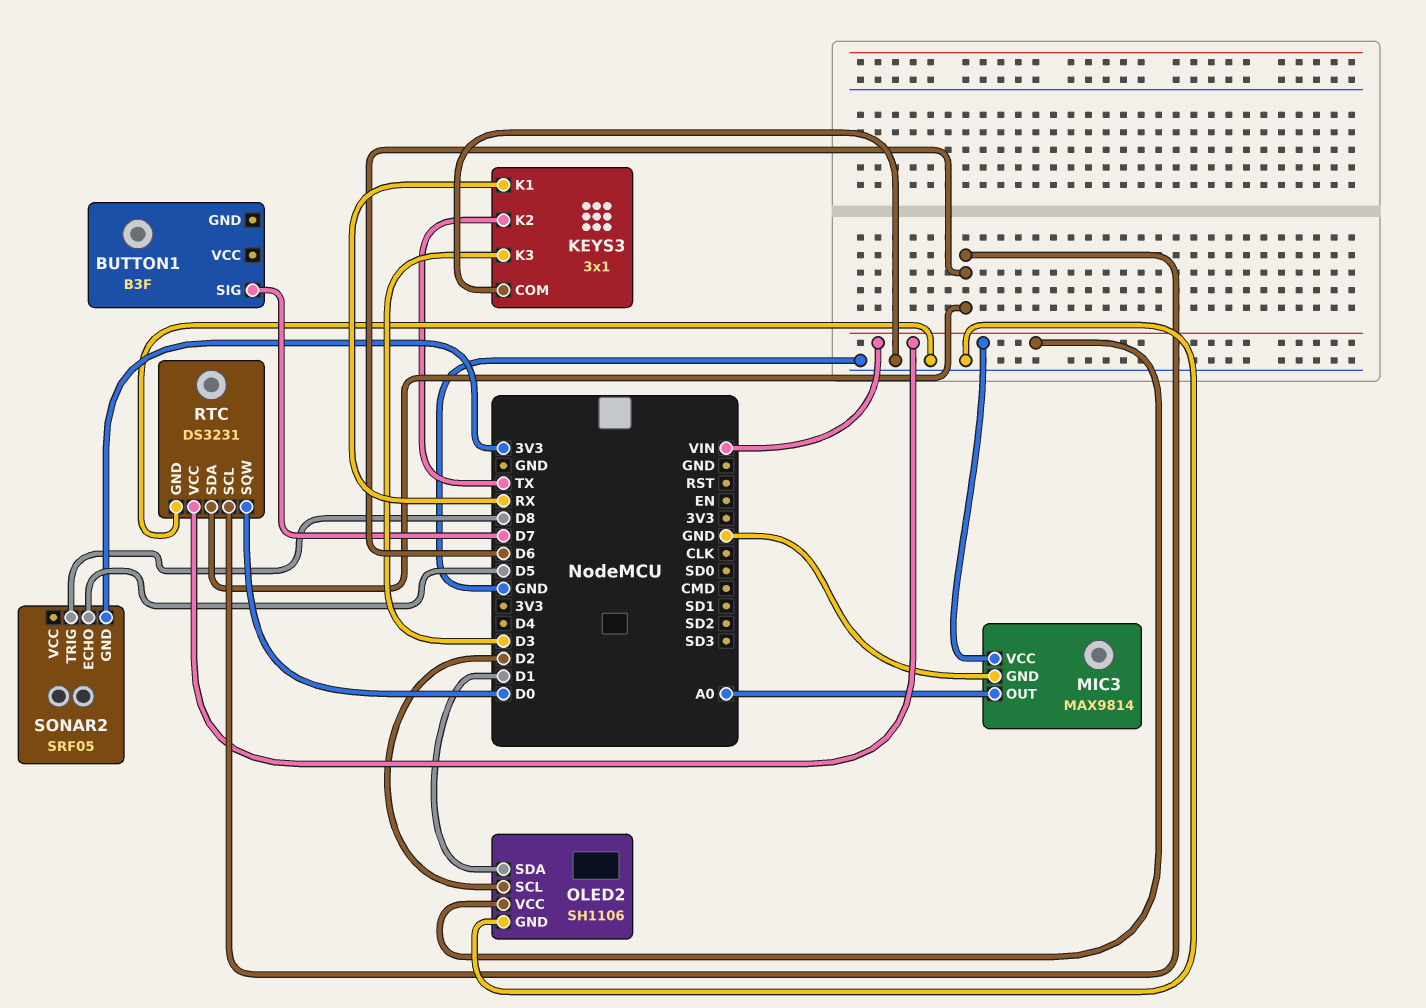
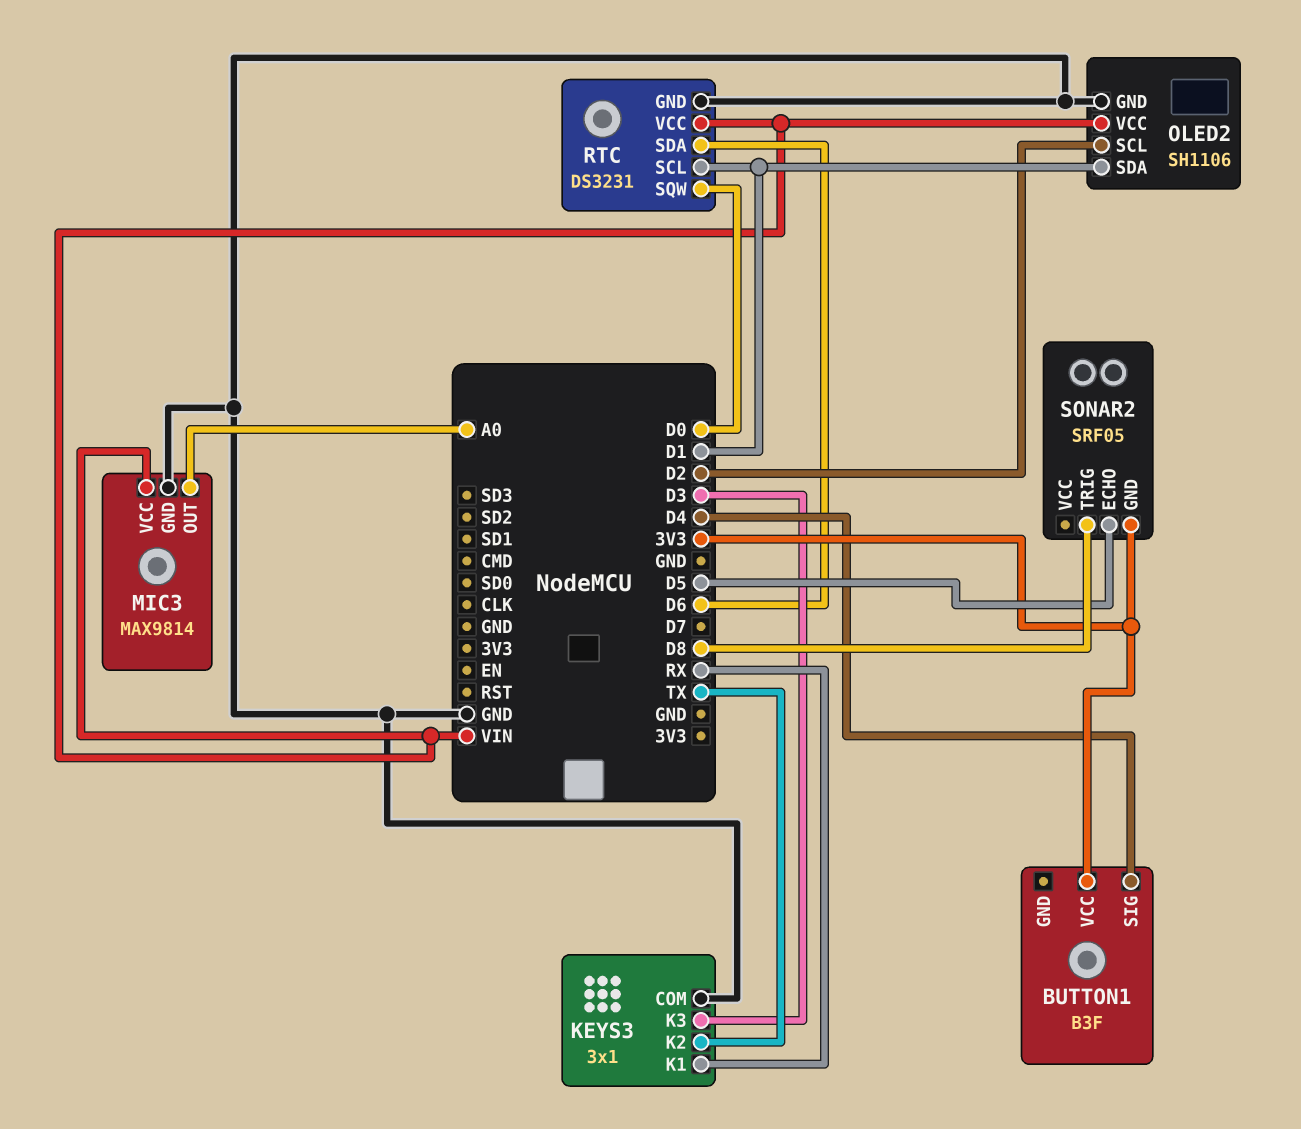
BUTTON1 pin SIG: D7 -> D4
BUTTON1 pin VCC: none -> 3V3
RTC pin SCL: D6 -> D1

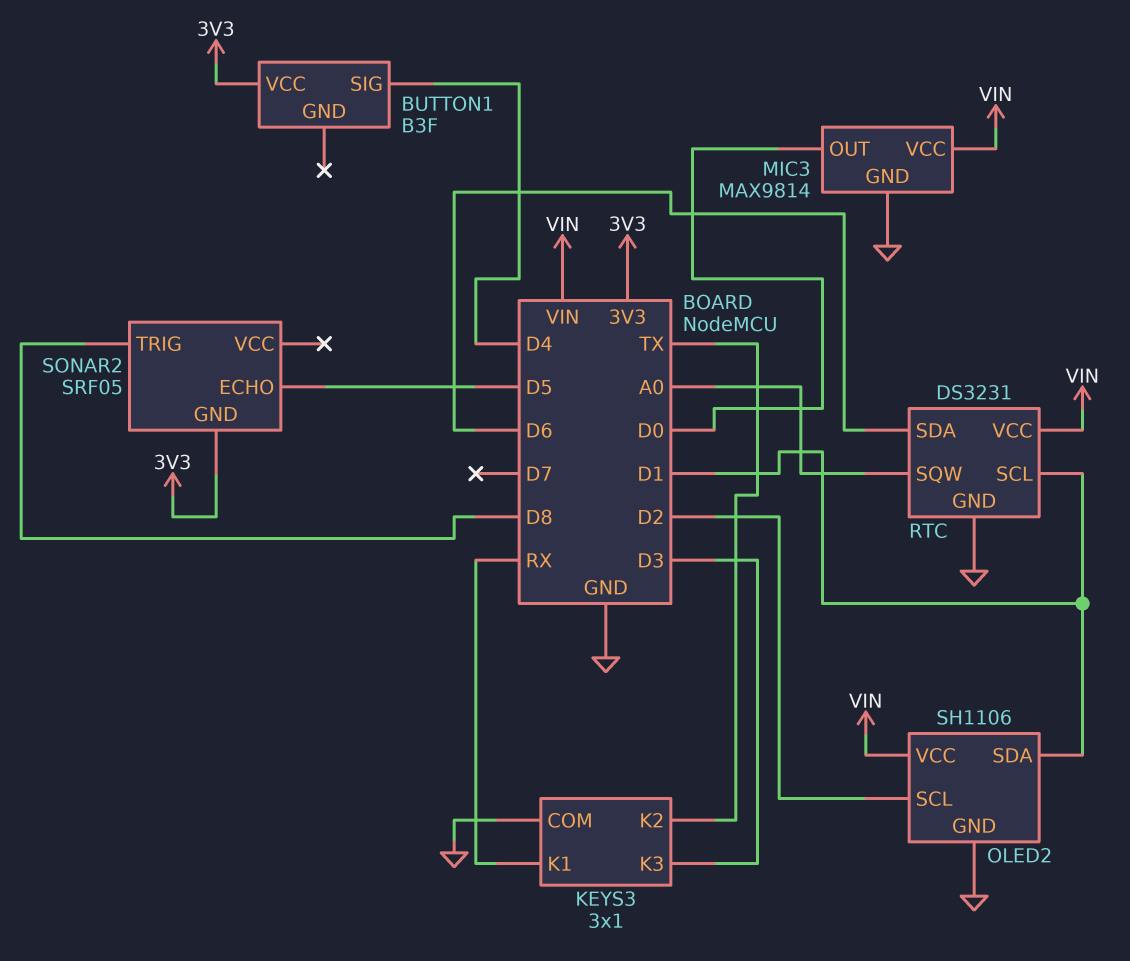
MIC3 pin OUT: A0 -> D0
RTC pin SQW: D0 -> A0

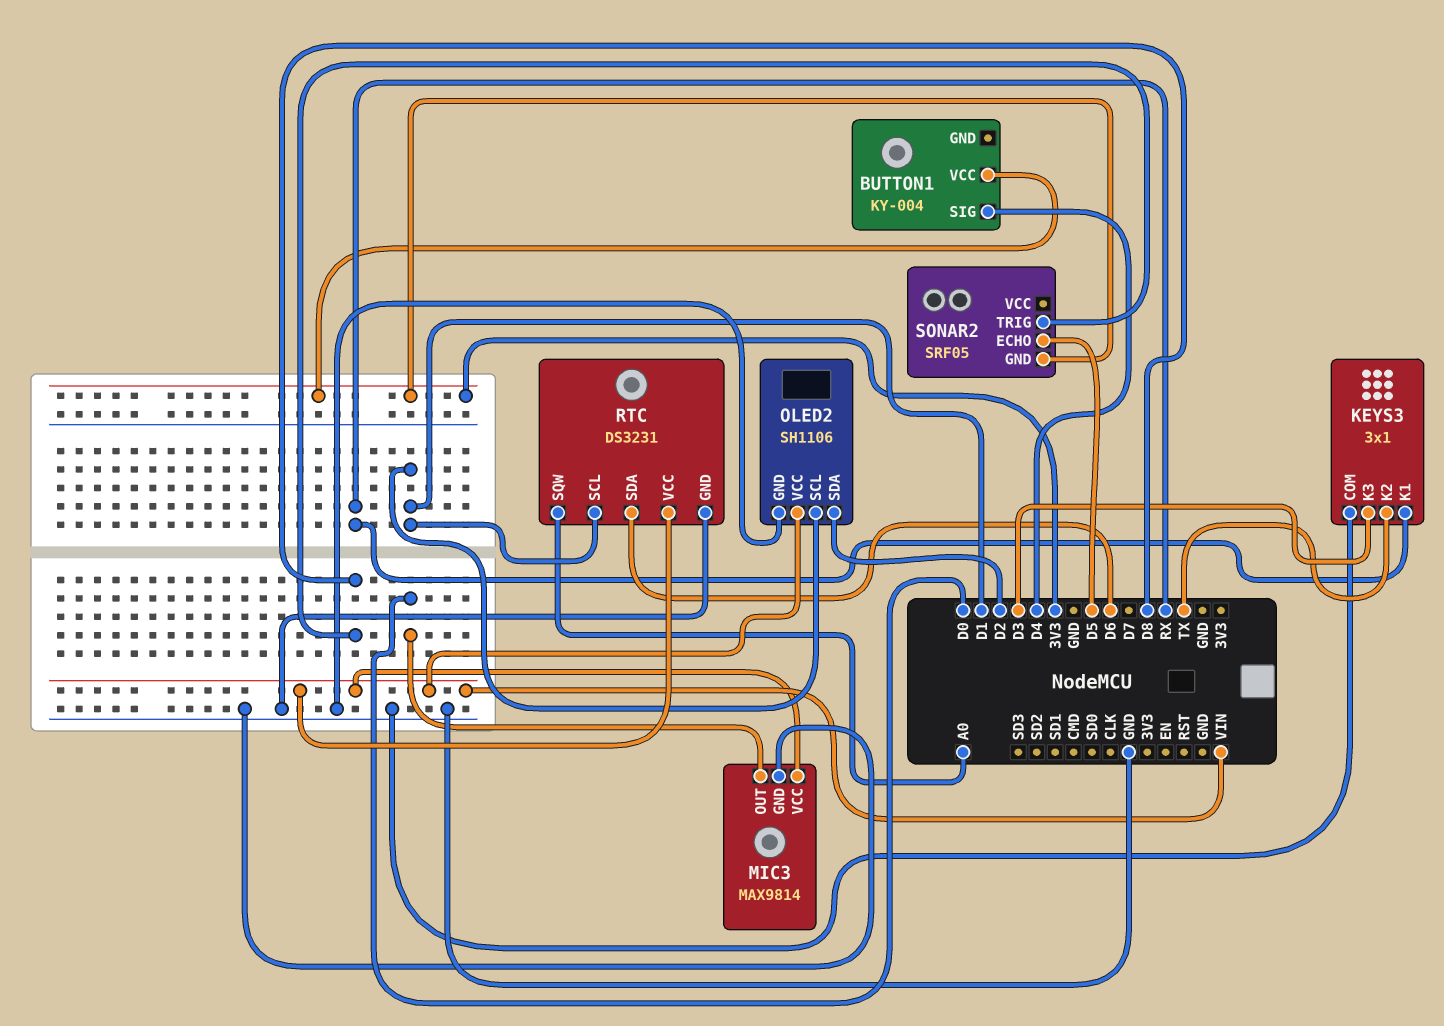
BUTTON1: B3F -> KY-004
OLED2 pin SCL: D2 -> D1
OLED2 pin SDA: D1 -> D2

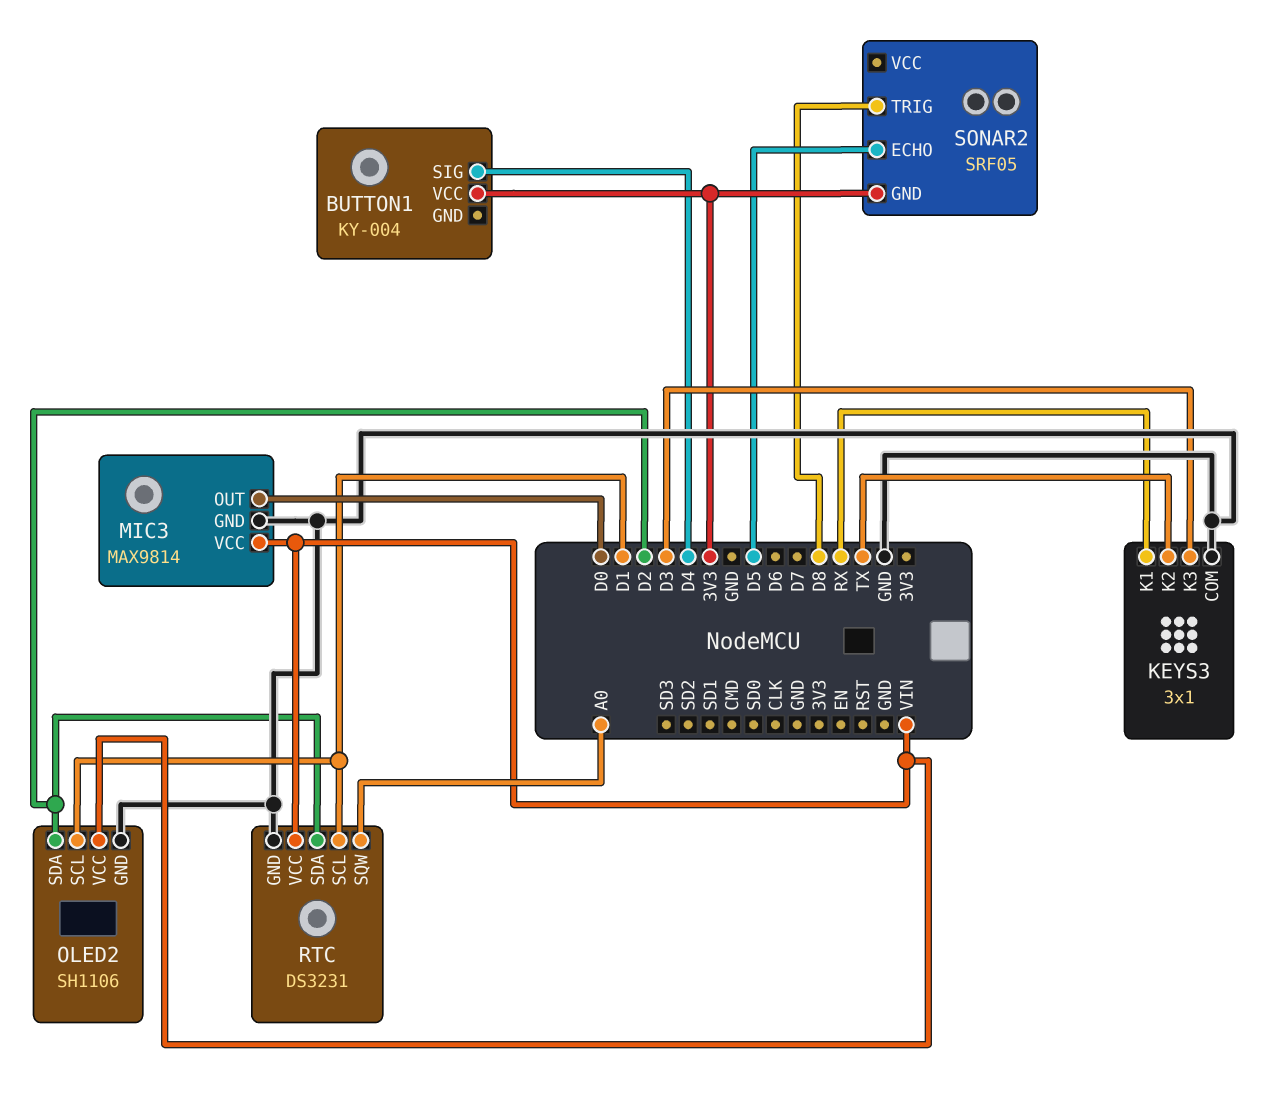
RTC pin SDA: D6 -> D2

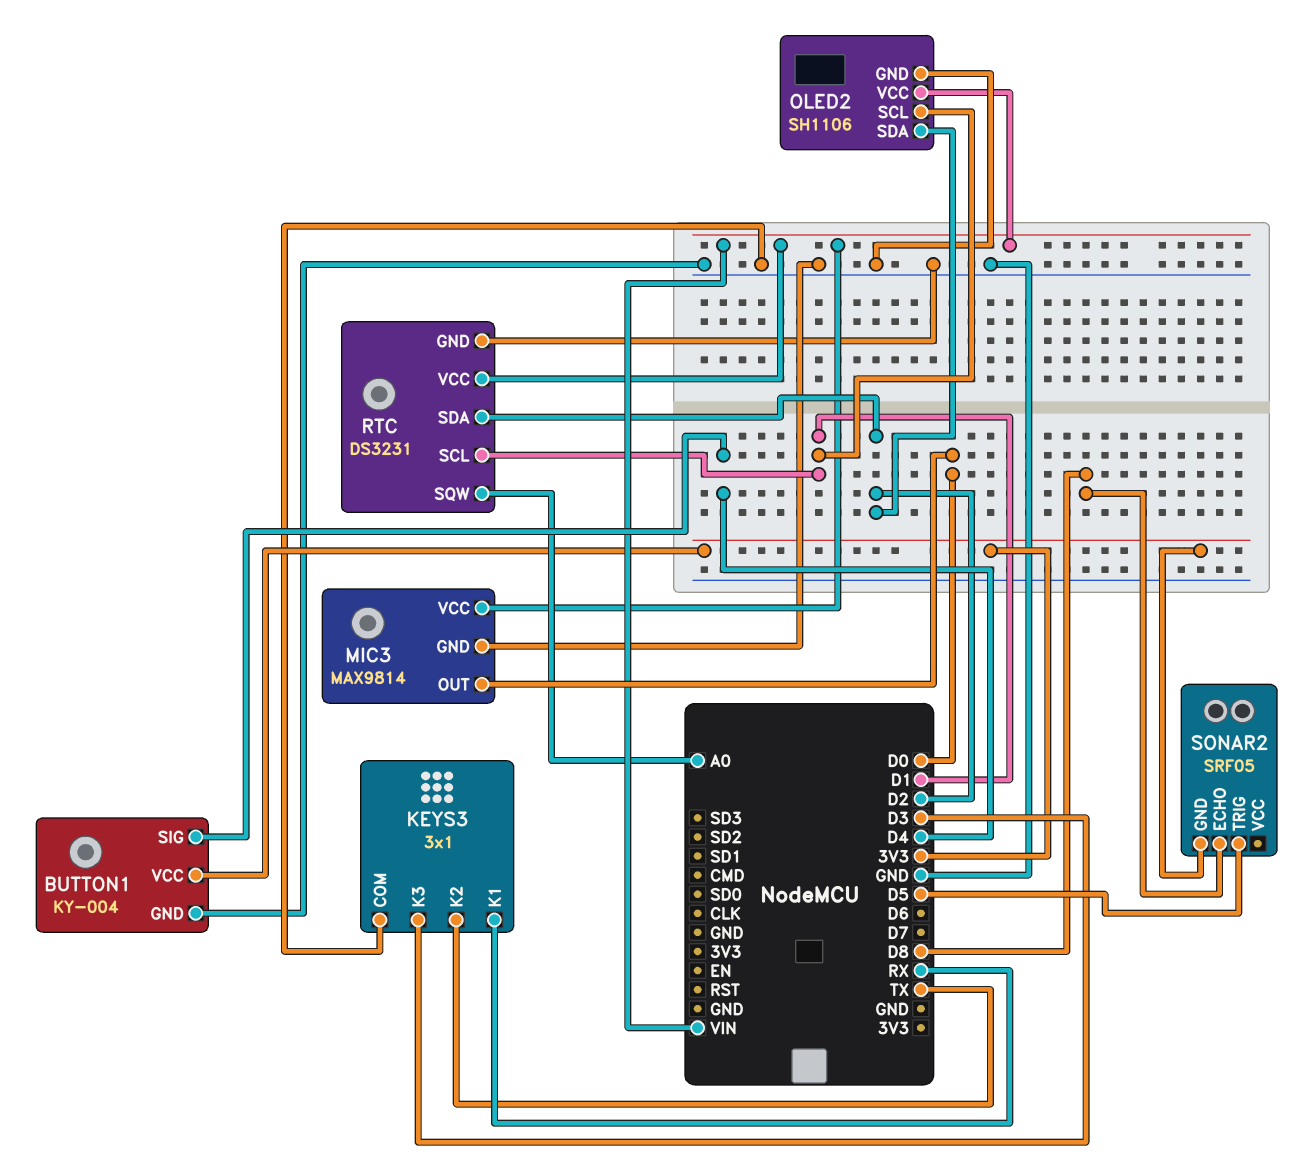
BUTTON1 pin GND: none -> GND
SONAR2 pin ECHO: D5 -> D8
SONAR2 pin TRIG: D8 -> D5

